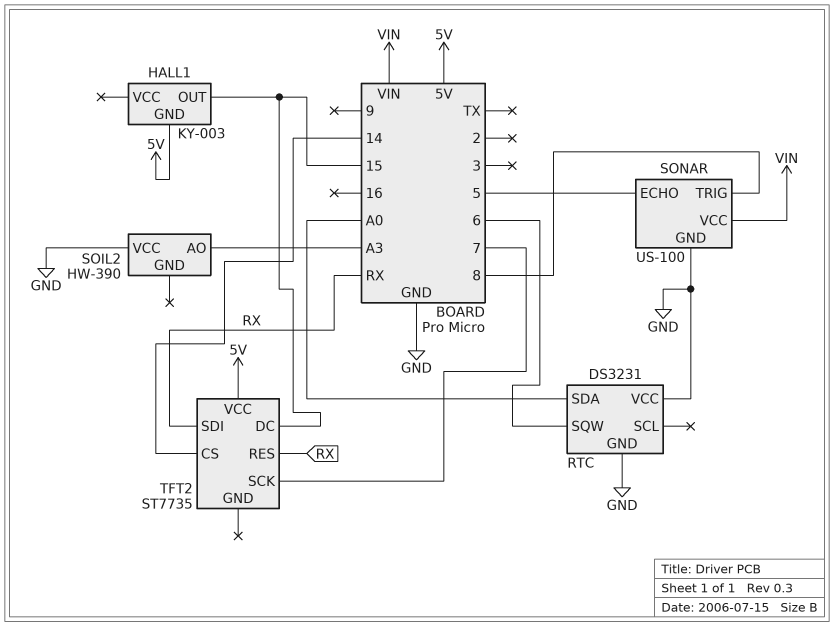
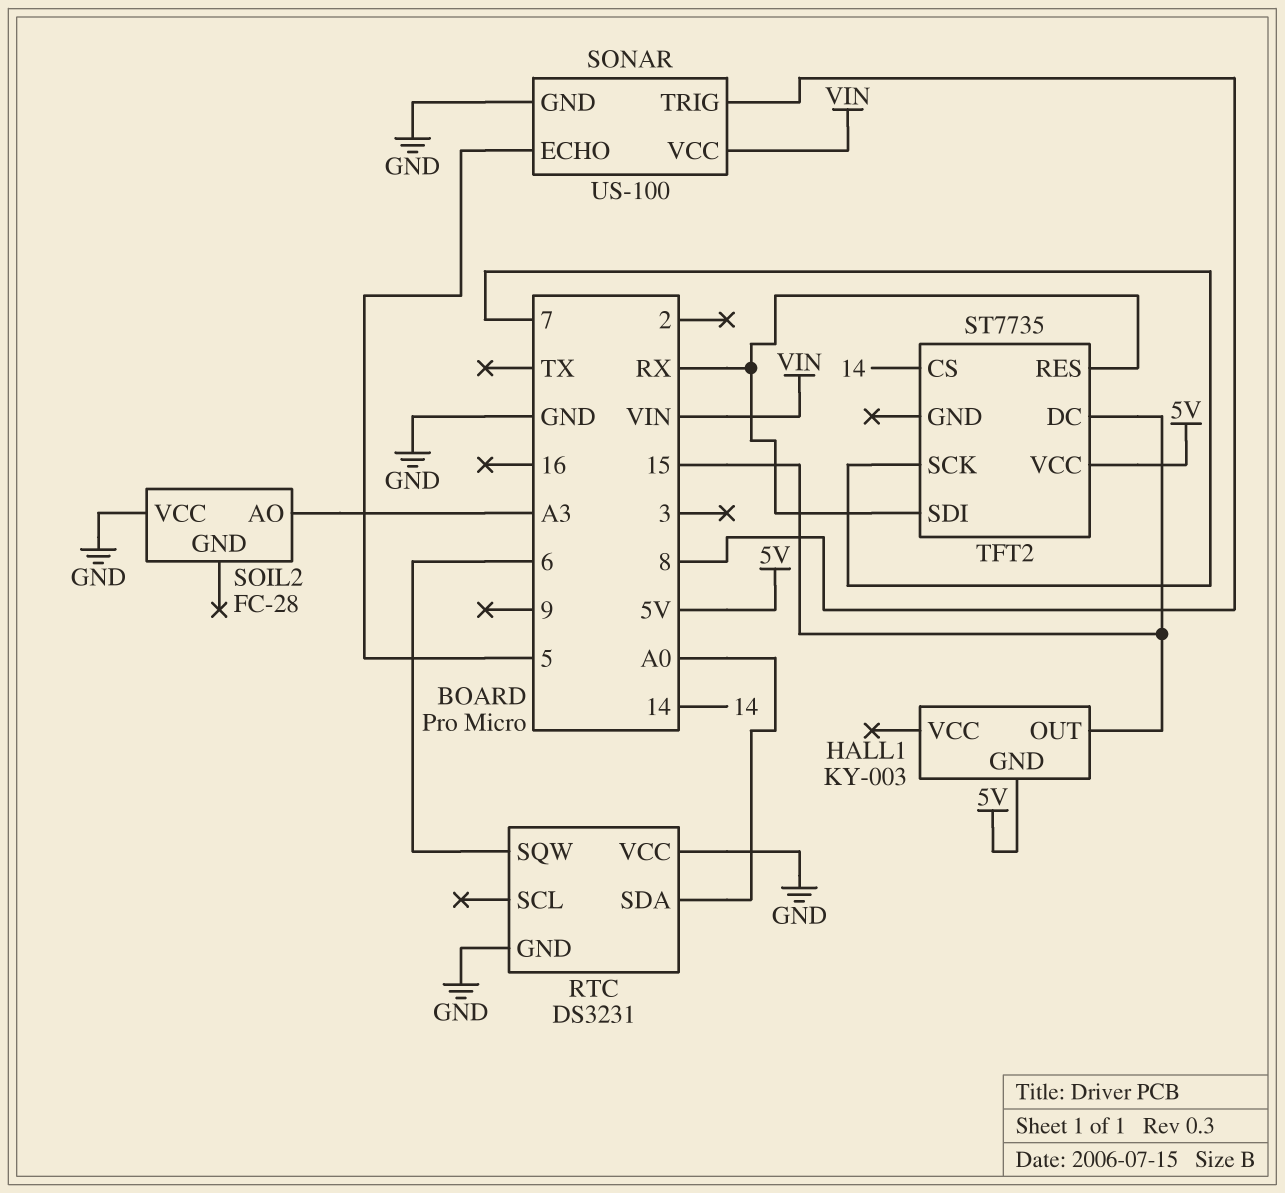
SOIL2: HW-390 -> FC-28

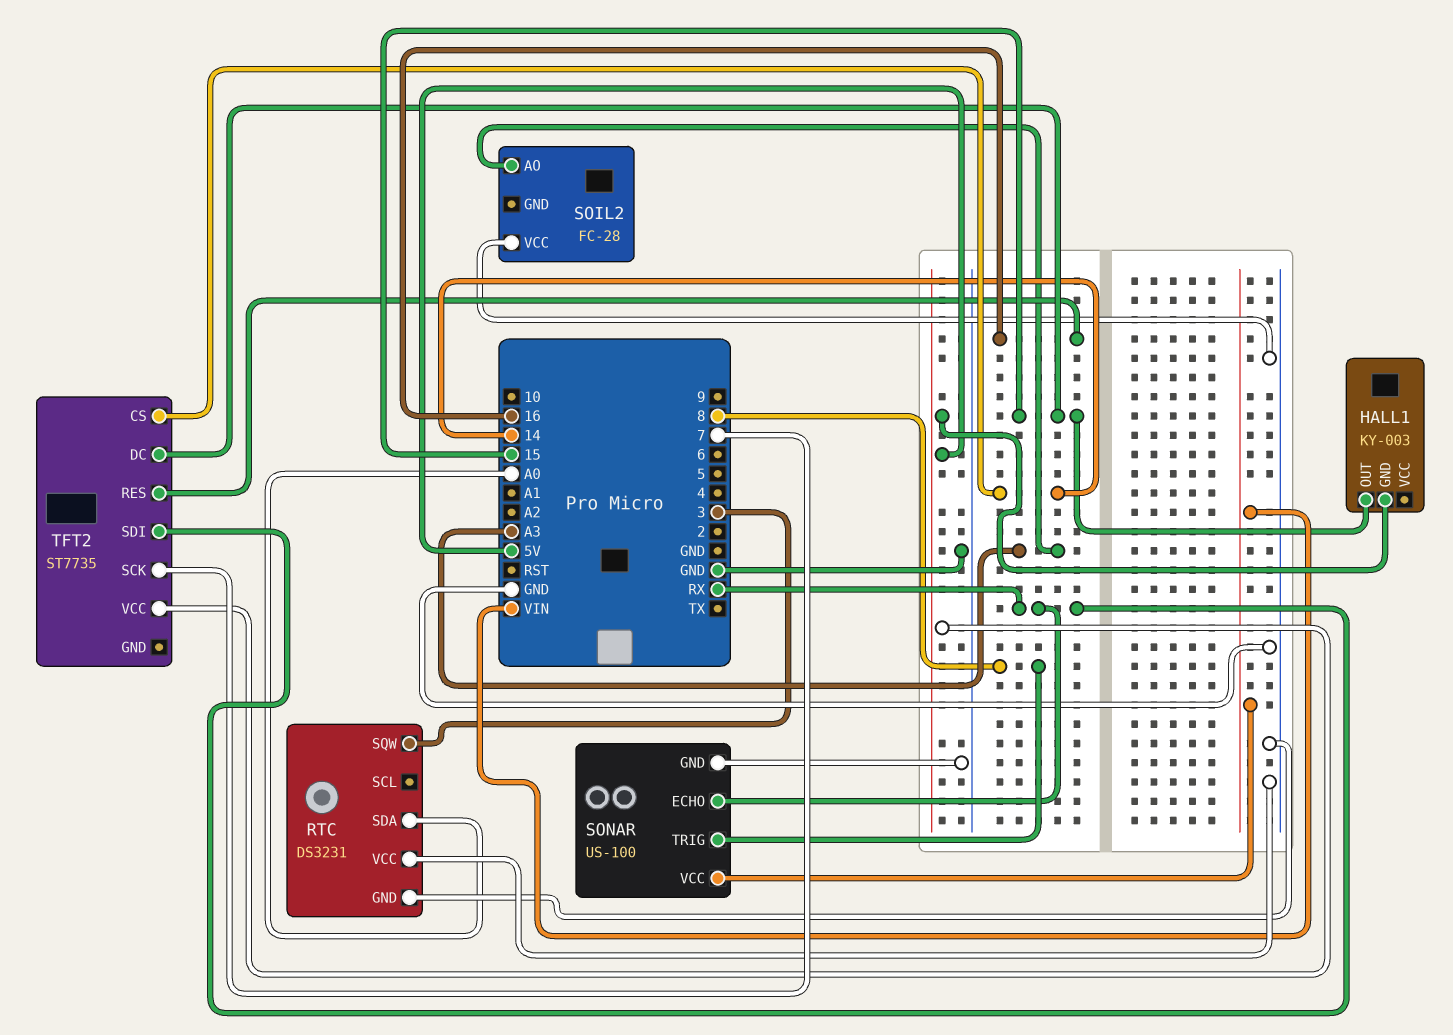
RTC pin SQW: 6 -> 3
SONAR pin ECHO: 5 -> RX
TFT2 pin RES: RX -> 16

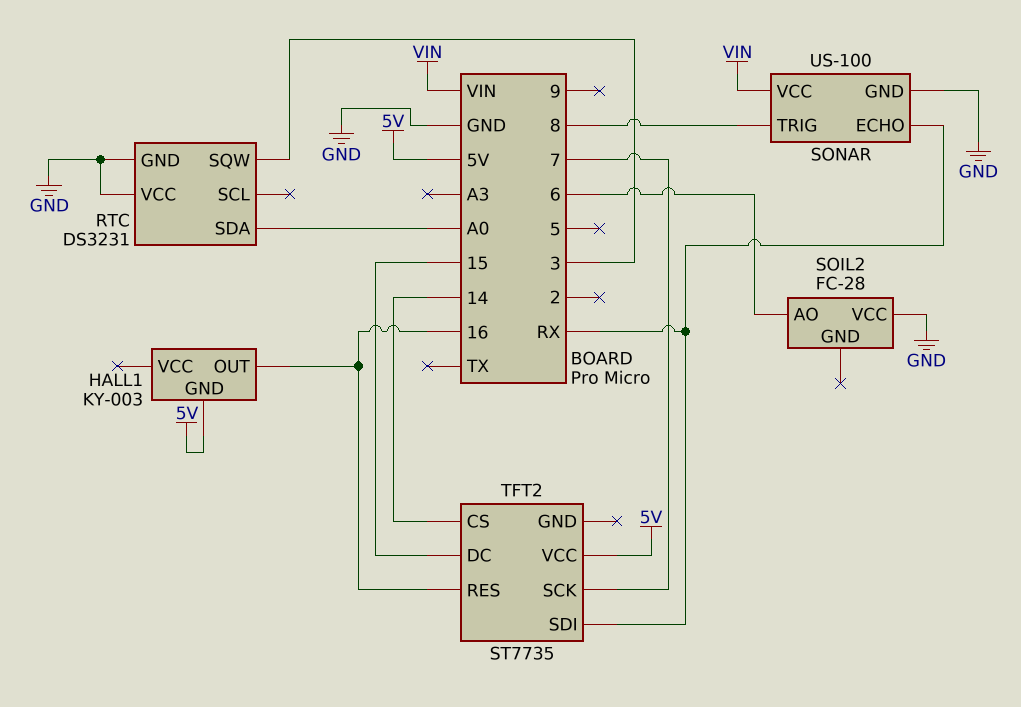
HALL1 pin OUT: 15 -> 16
SOIL2 pin AO: A3 -> 6

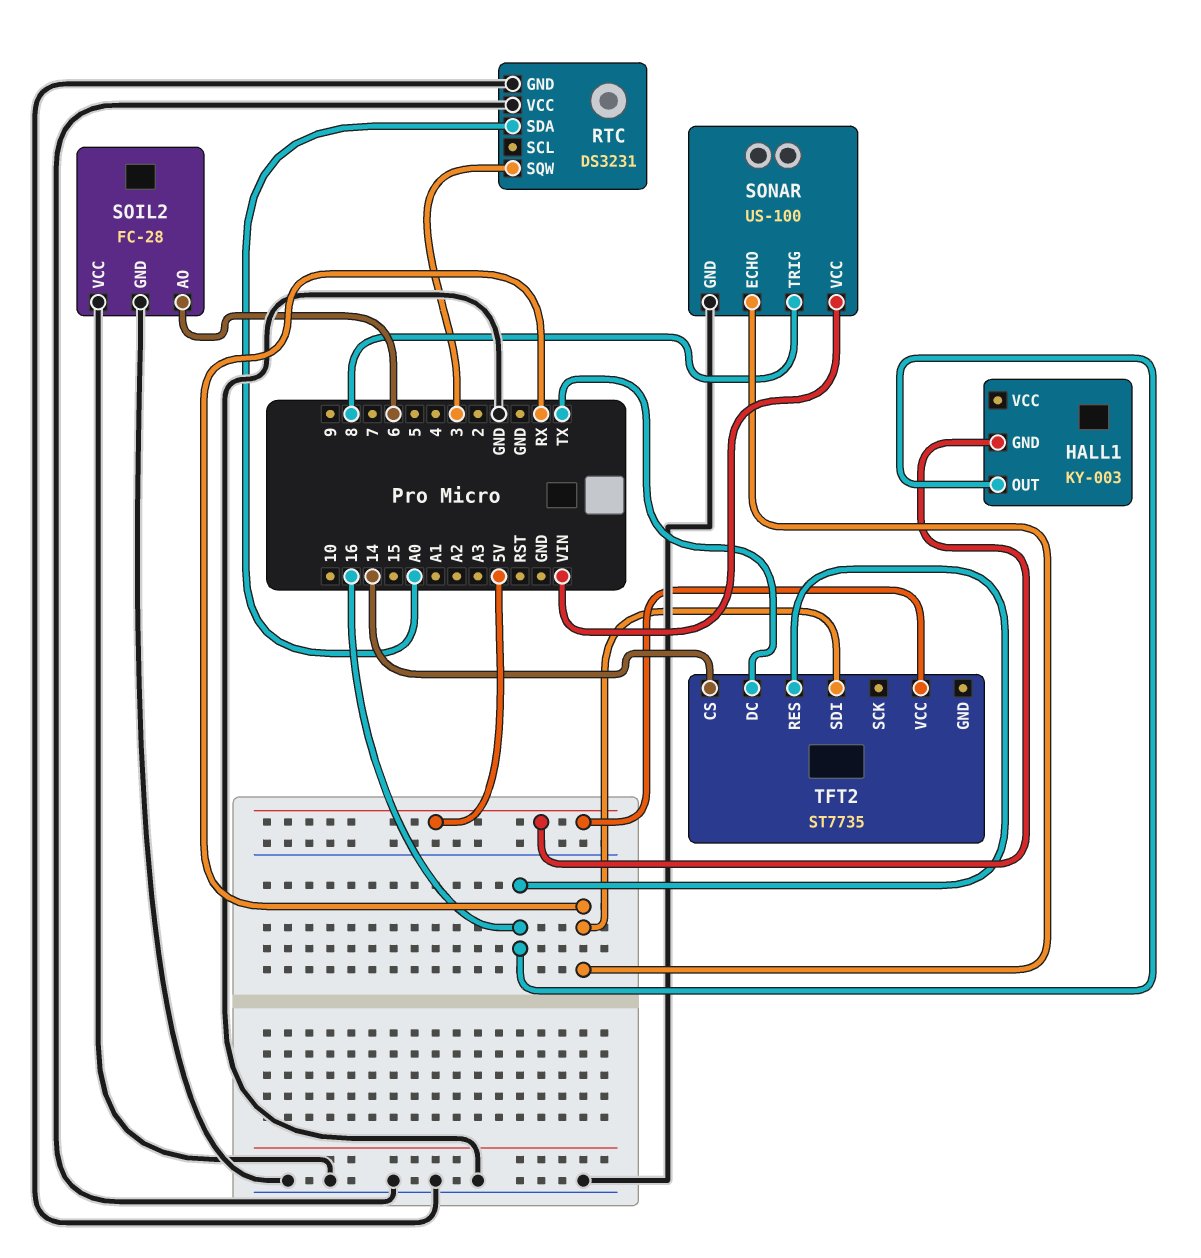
SOIL2 pin GND: none -> GND
TFT2 pin DC: 15 -> TX
TFT2 pin SCK: 7 -> none

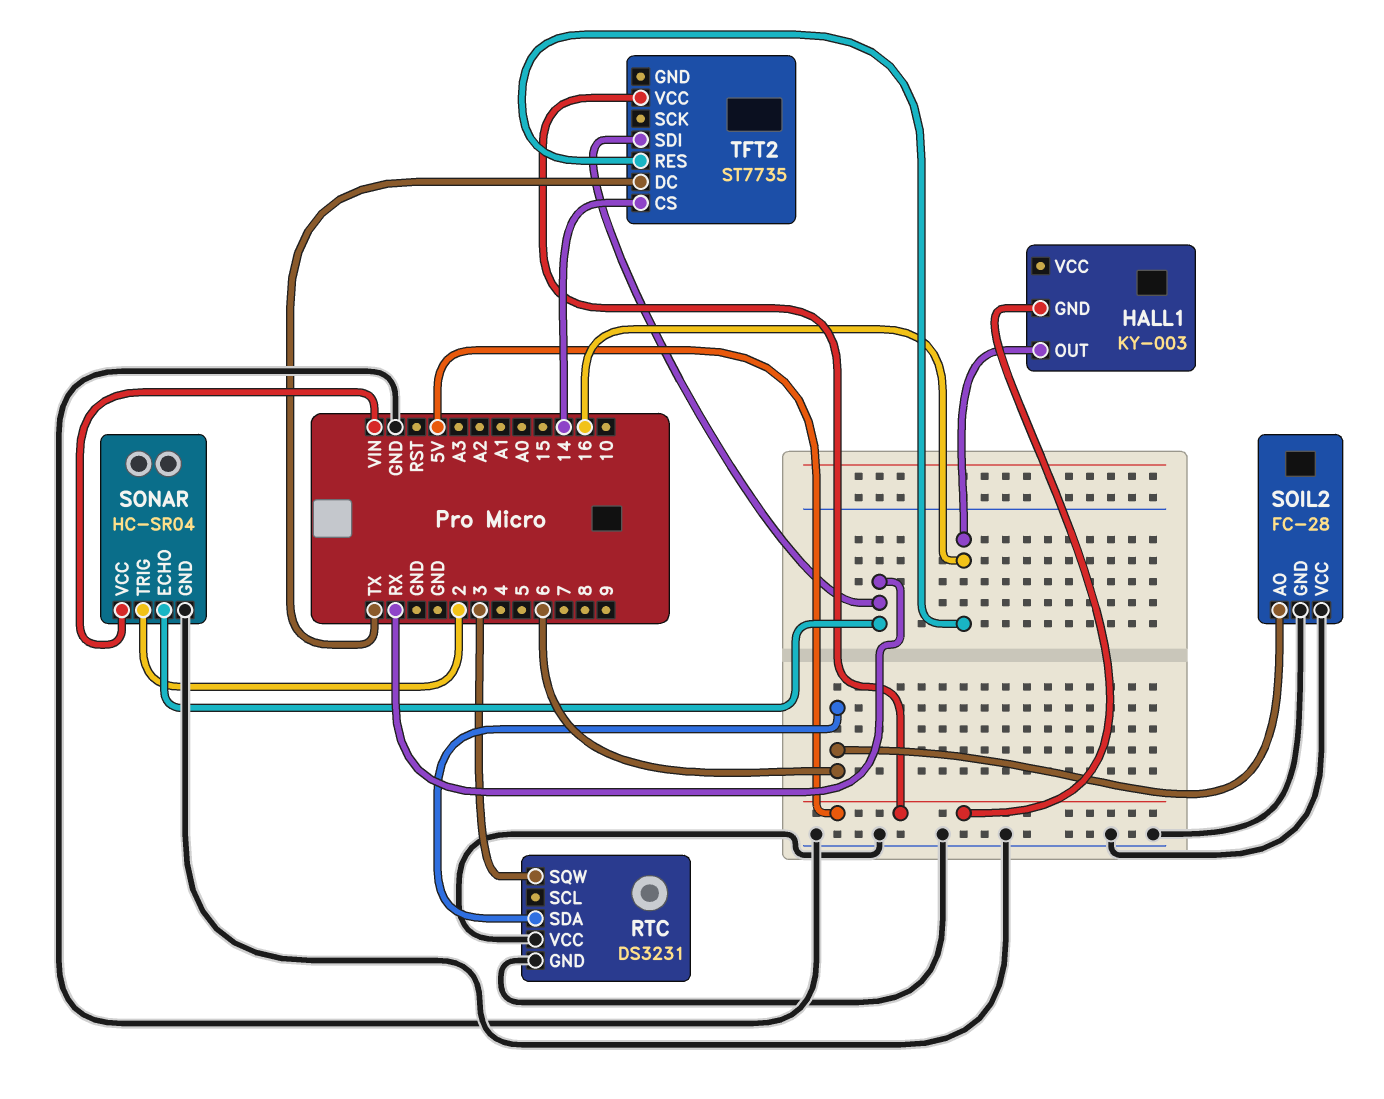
RTC pin SDA: A0 -> 6
SONAR: US-100 -> HC-SR04
SONAR pin TRIG: 8 -> 2

